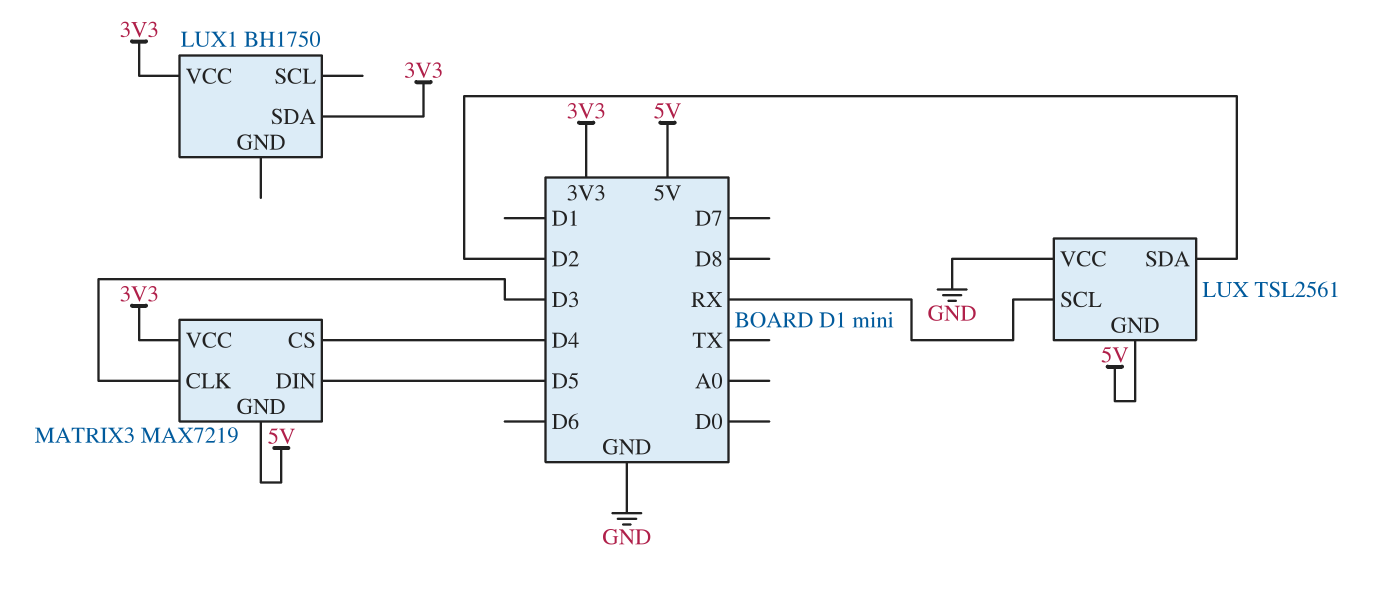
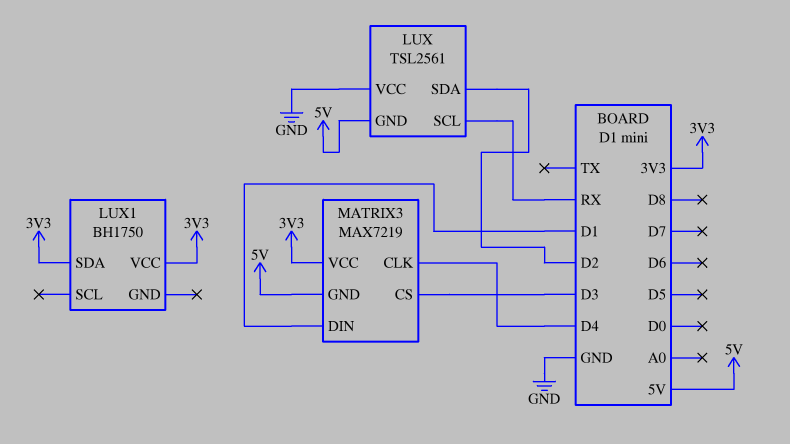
MATRIX3 pin CLK: D3 -> D4
MATRIX3 pin CS: D4 -> D3
MATRIX3 pin DIN: D5 -> D1

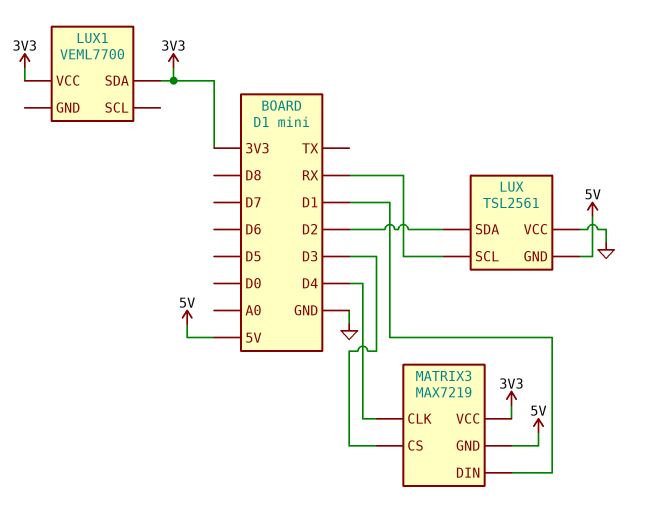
LUX1: BH1750 -> VEML7700

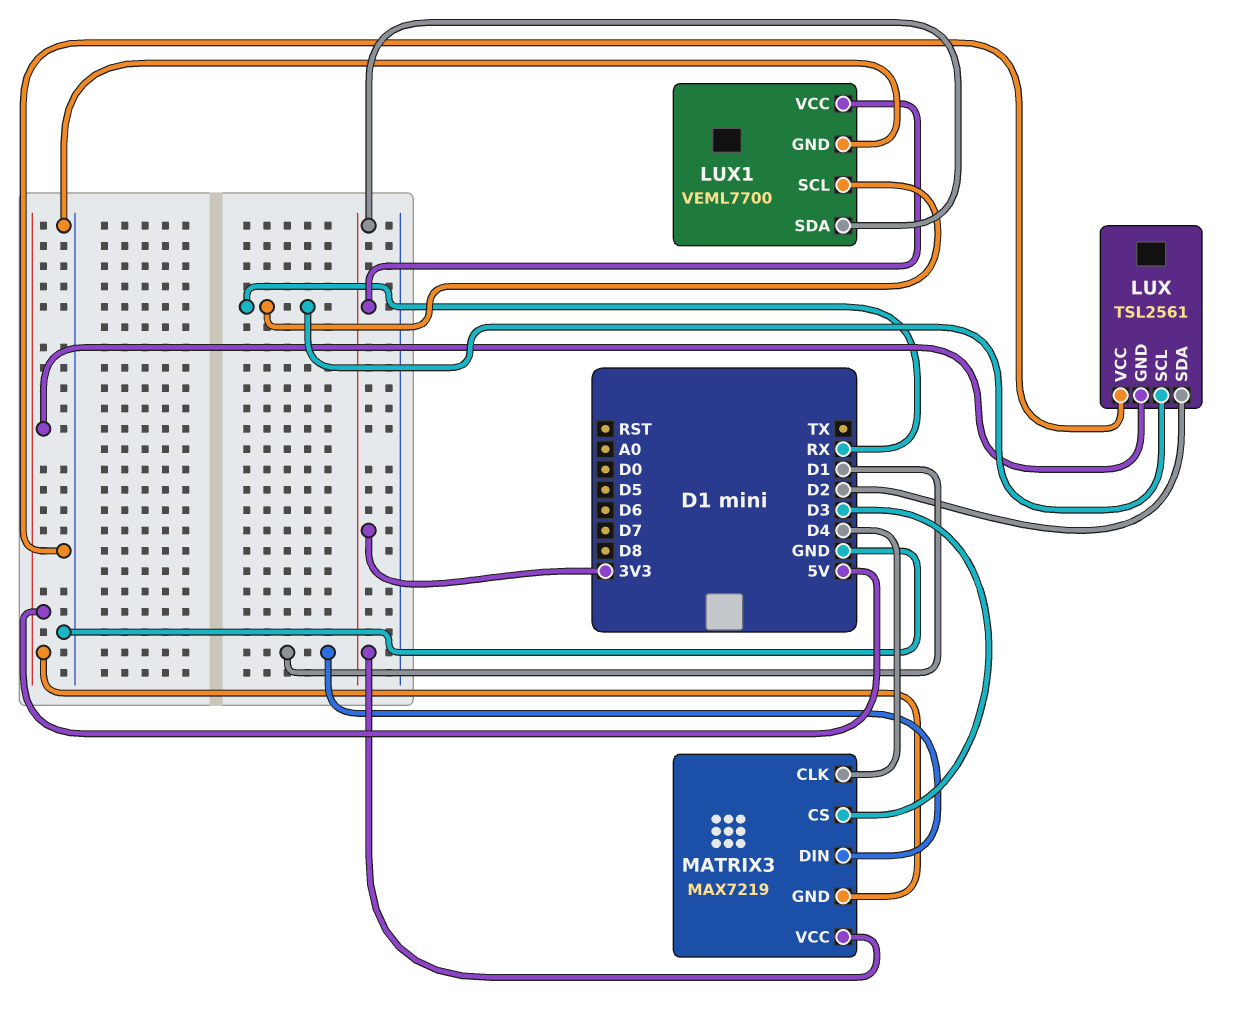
LUX1 pin GND: none -> GND
LUX1 pin SCL: none -> RX

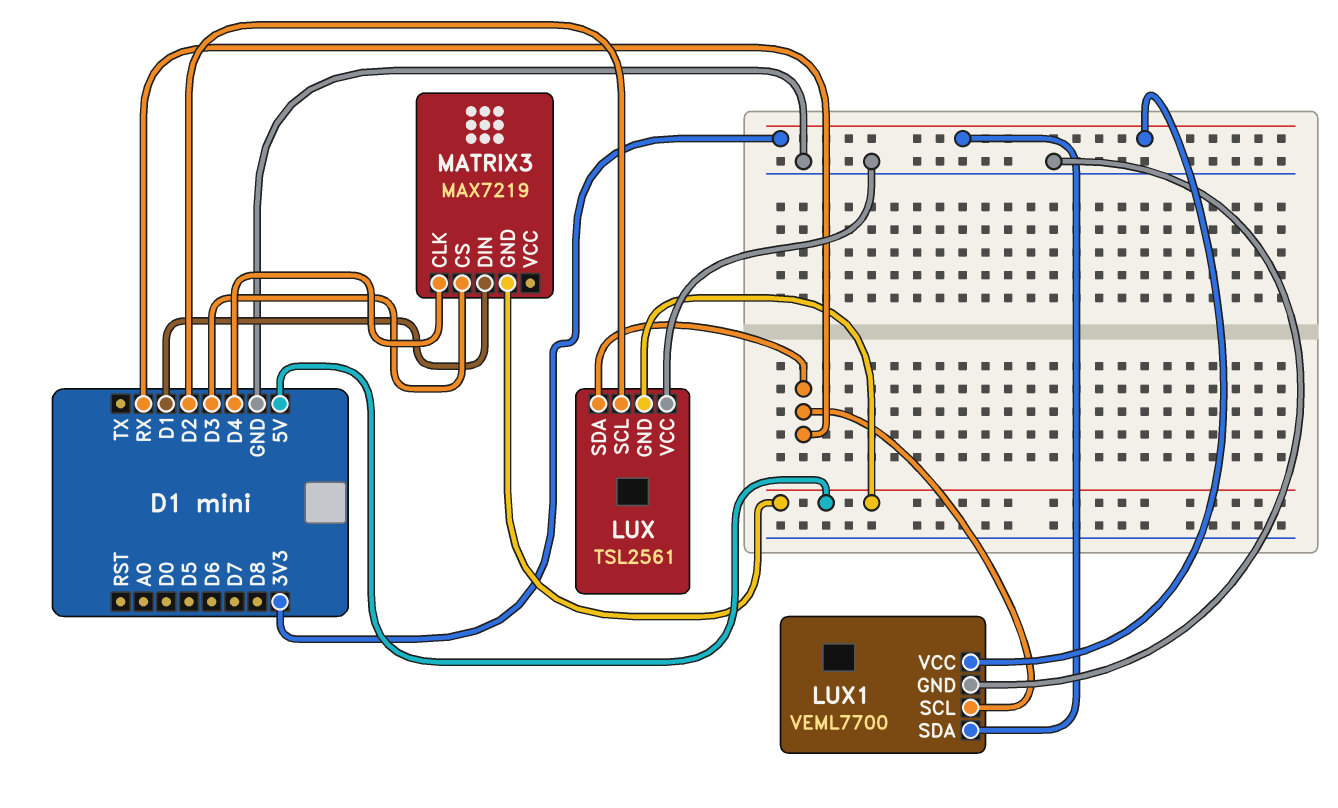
LUX pin SCL: RX -> D2
LUX pin SDA: D2 -> RX
MATRIX3 pin VCC: 3V3 -> none

